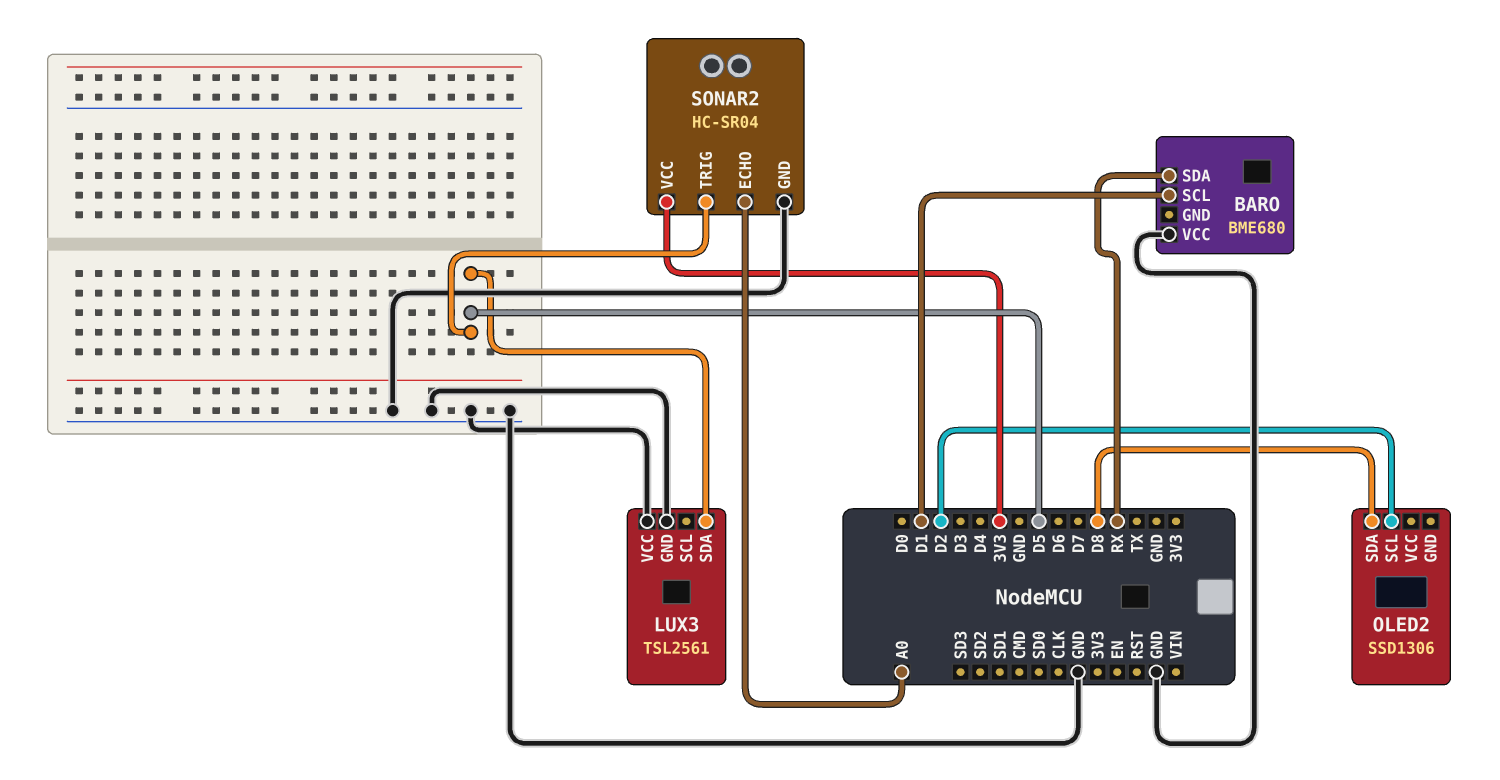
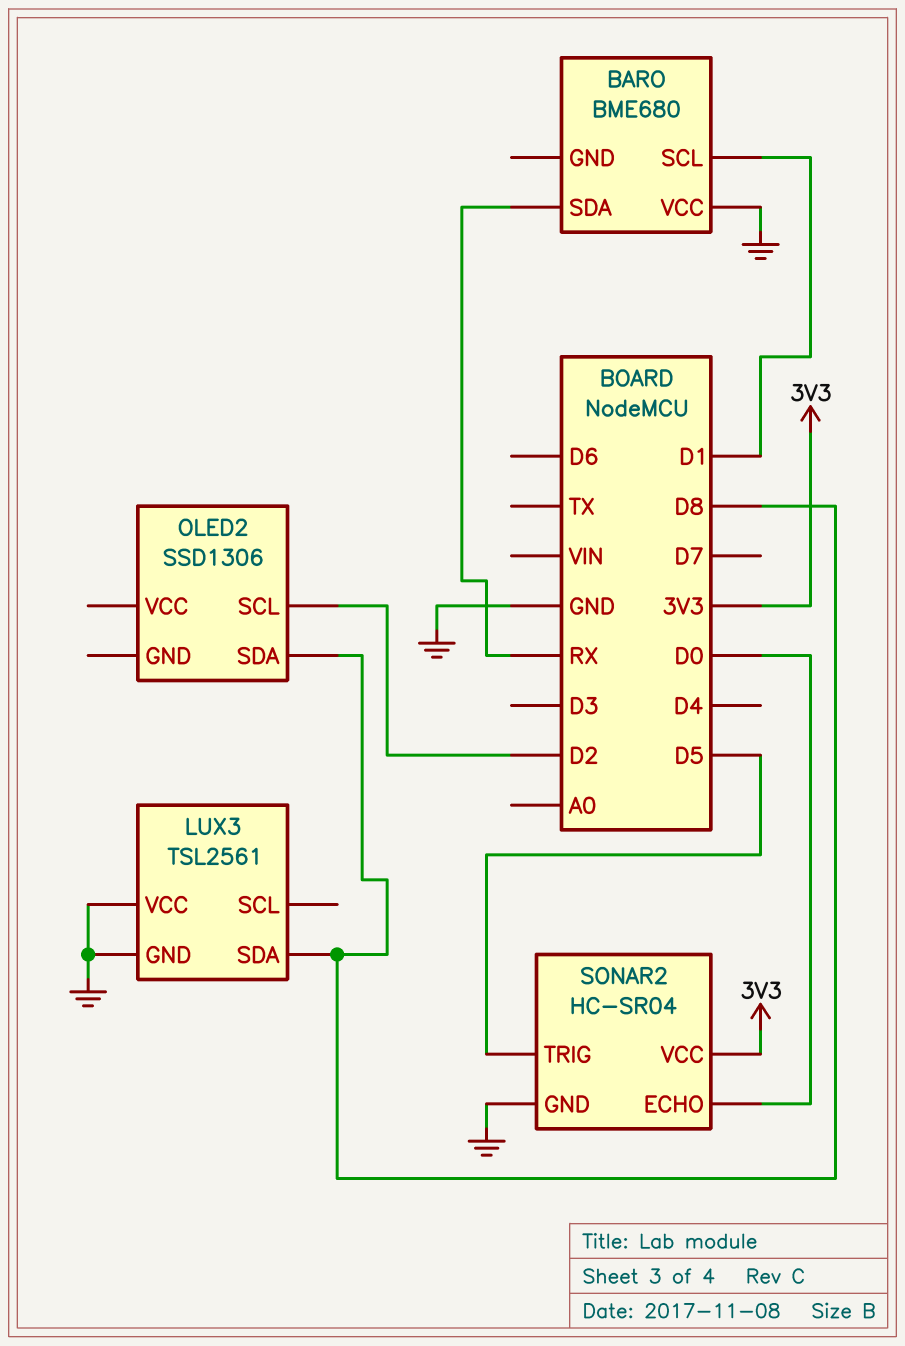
LUX3 pin SDA: D5 -> D8
SONAR2 pin ECHO: A0 -> D0

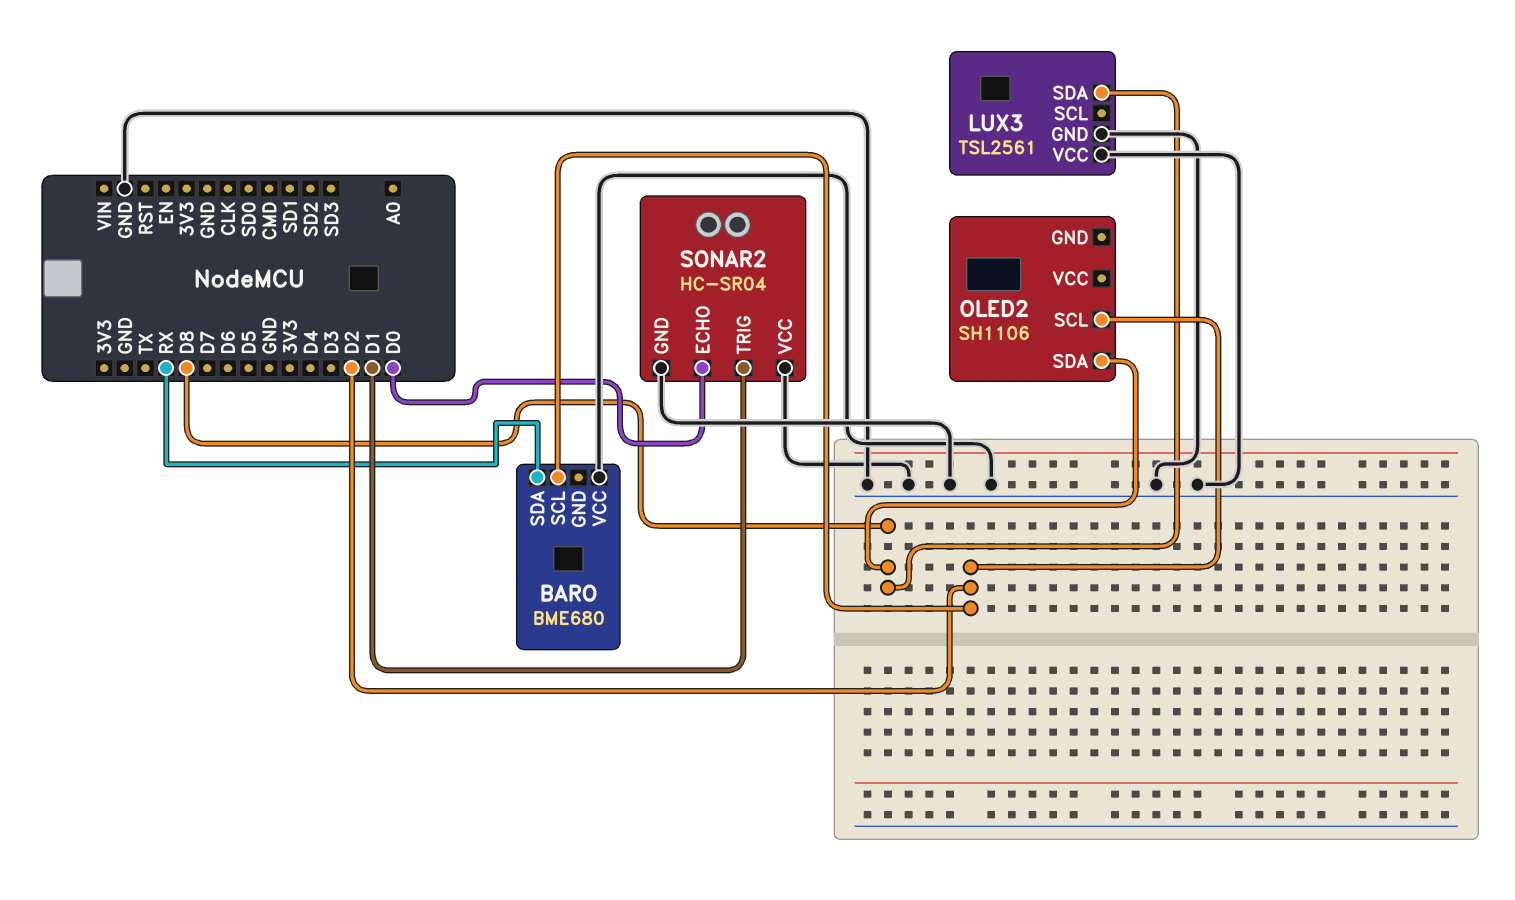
BARO pin SCL: D1 -> D2
OLED2: SSD1306 -> SH1106
SONAR2 pin TRIG: D5 -> D1
SONAR2 pin VCC: 3V3 -> GND

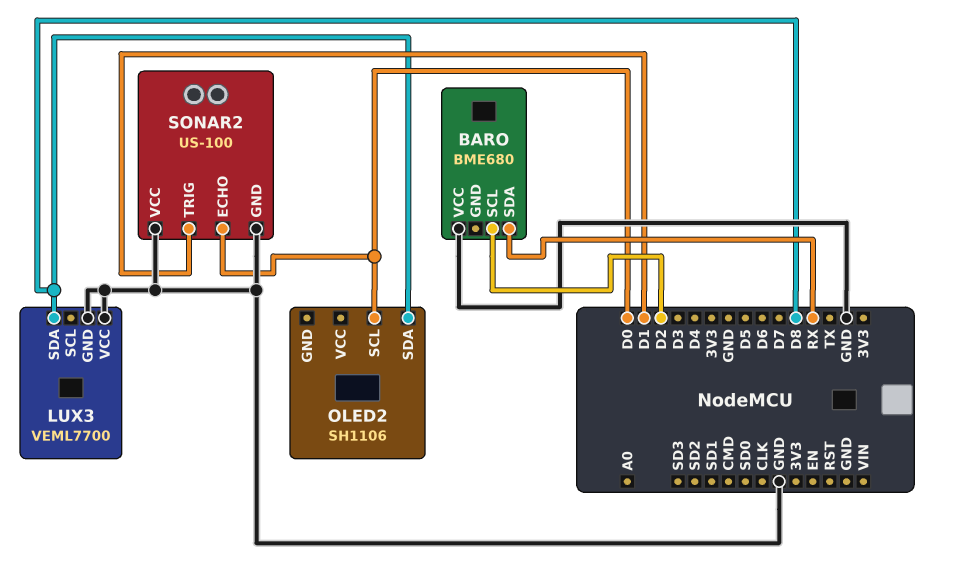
LUX3: TSL2561 -> VEML7700
OLED2 pin SCL: D2 -> D0
SONAR2: HC-SR04 -> US-100

